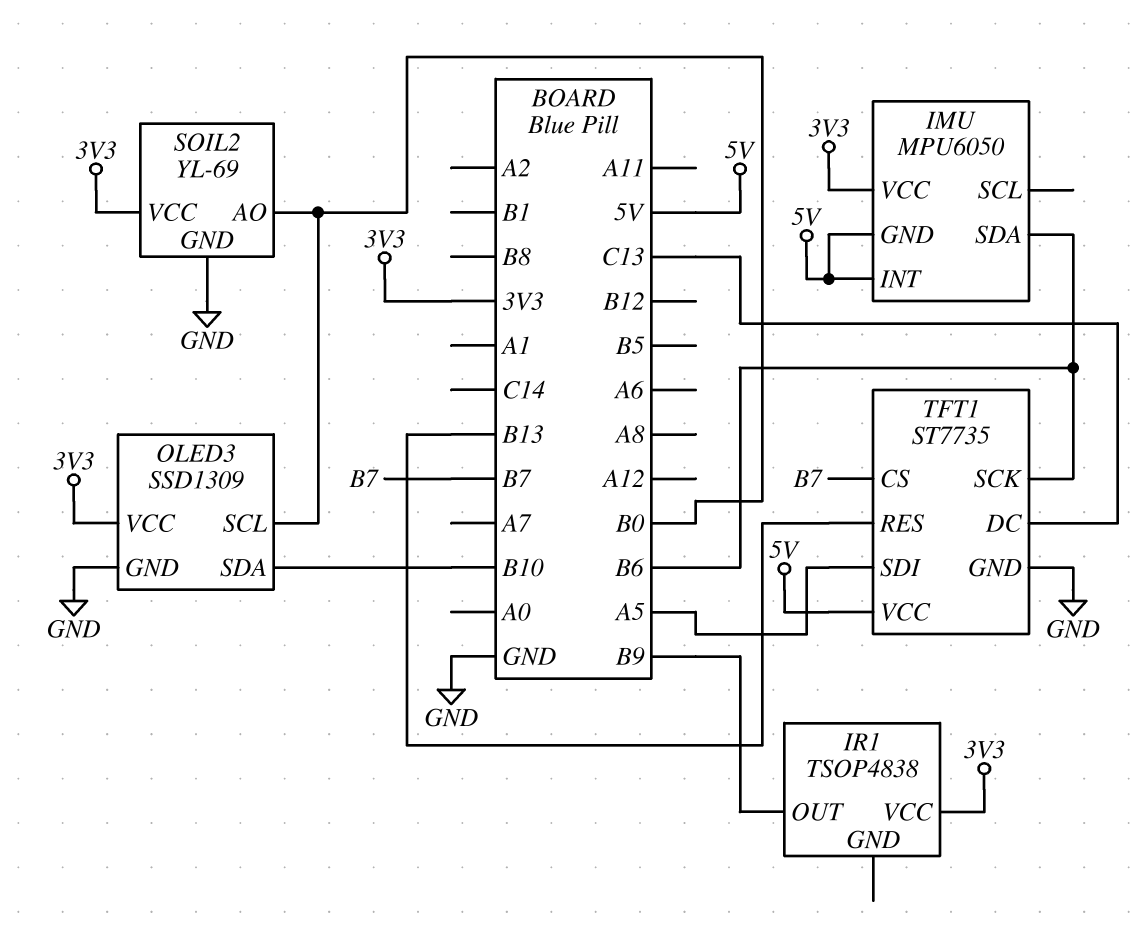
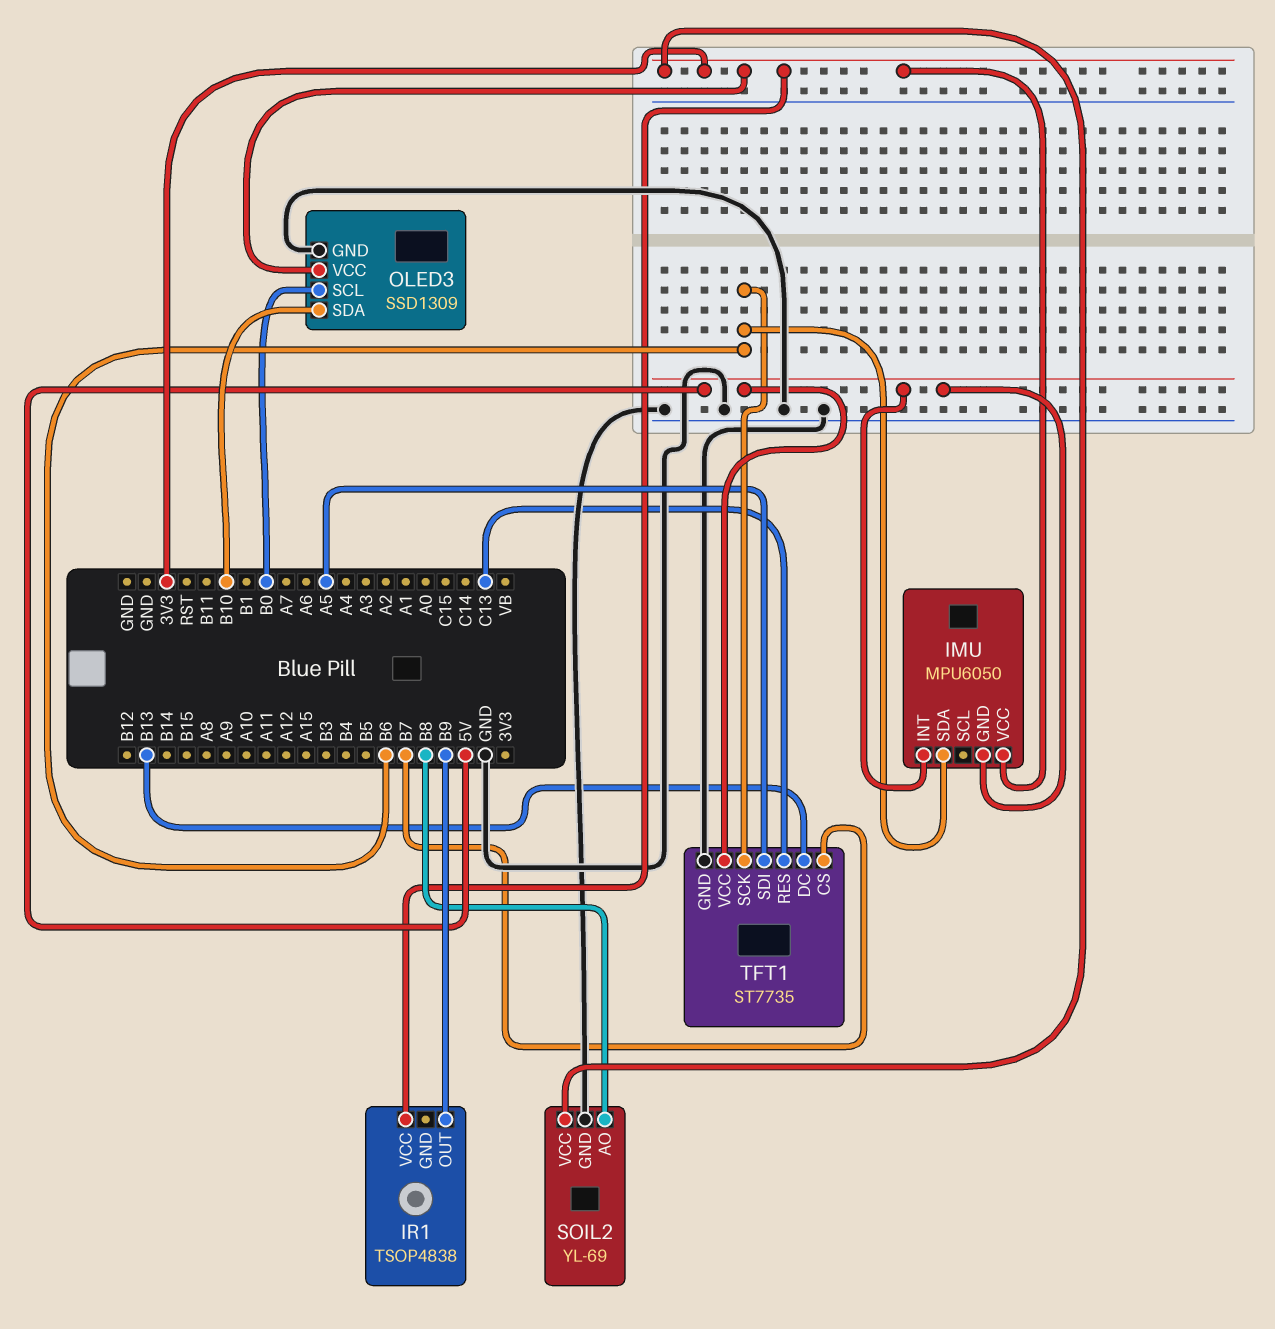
SOIL2 pin AO: B0 -> B8
TFT1 pin DC: C13 -> B13
TFT1 pin RES: B13 -> C13

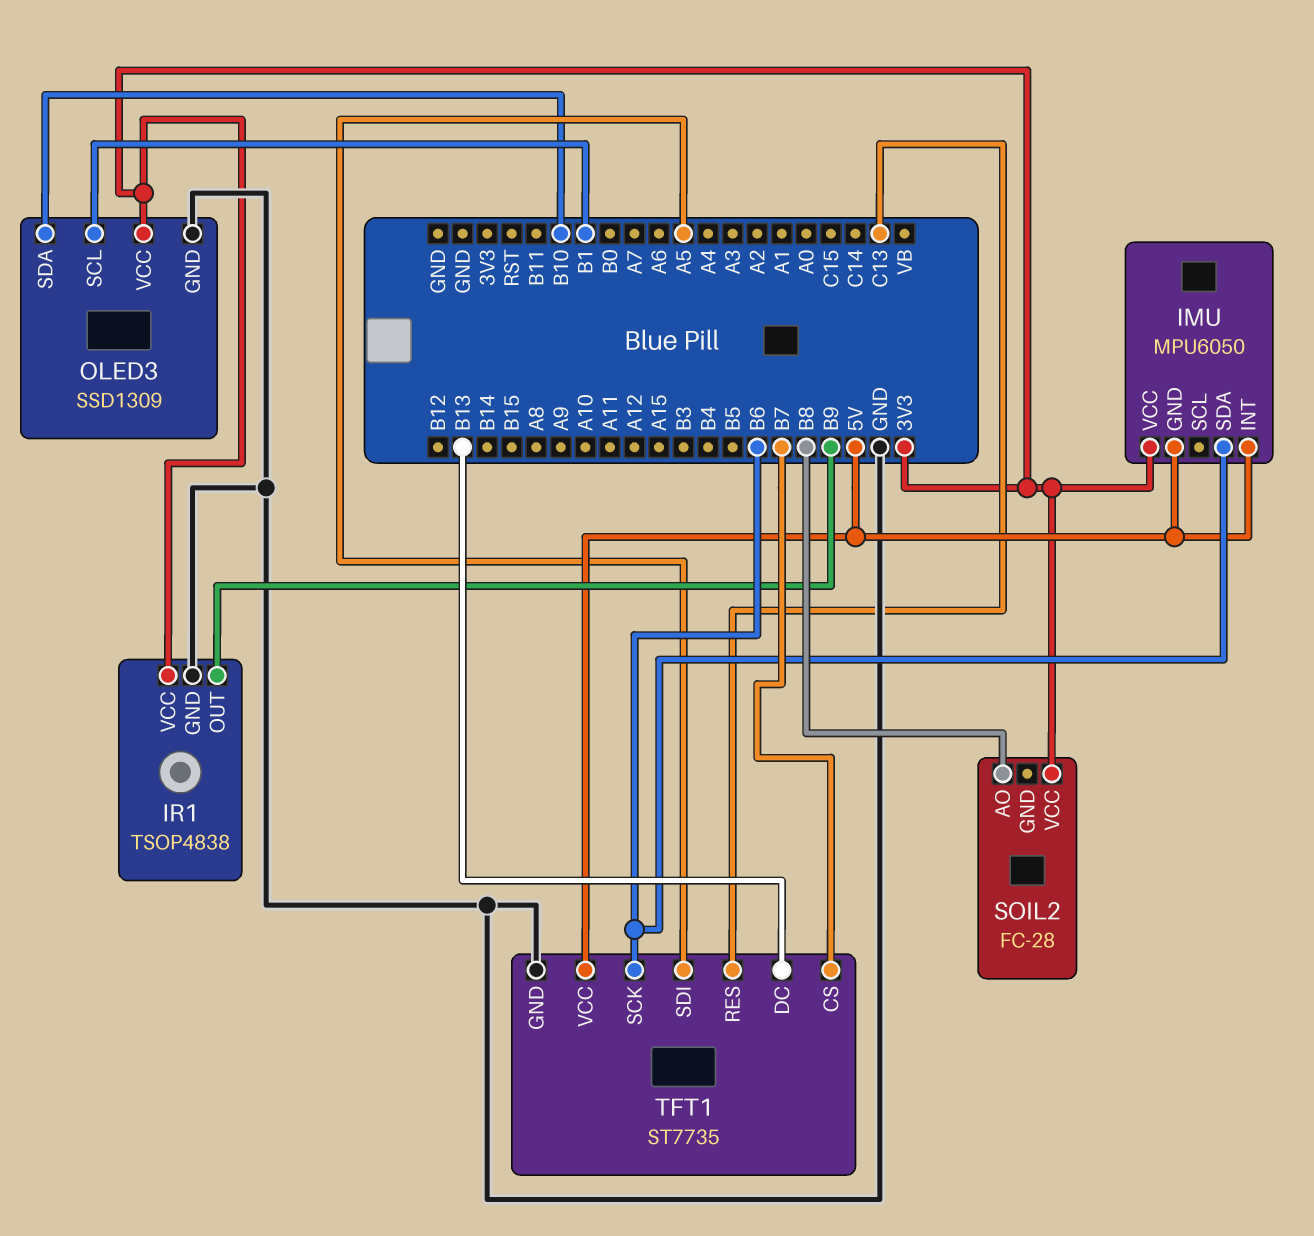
IR1 pin GND: none -> GND
OLED3 pin SCL: B0 -> B1
SOIL2: YL-69 -> FC-28
SOIL2 pin GND: GND -> none

